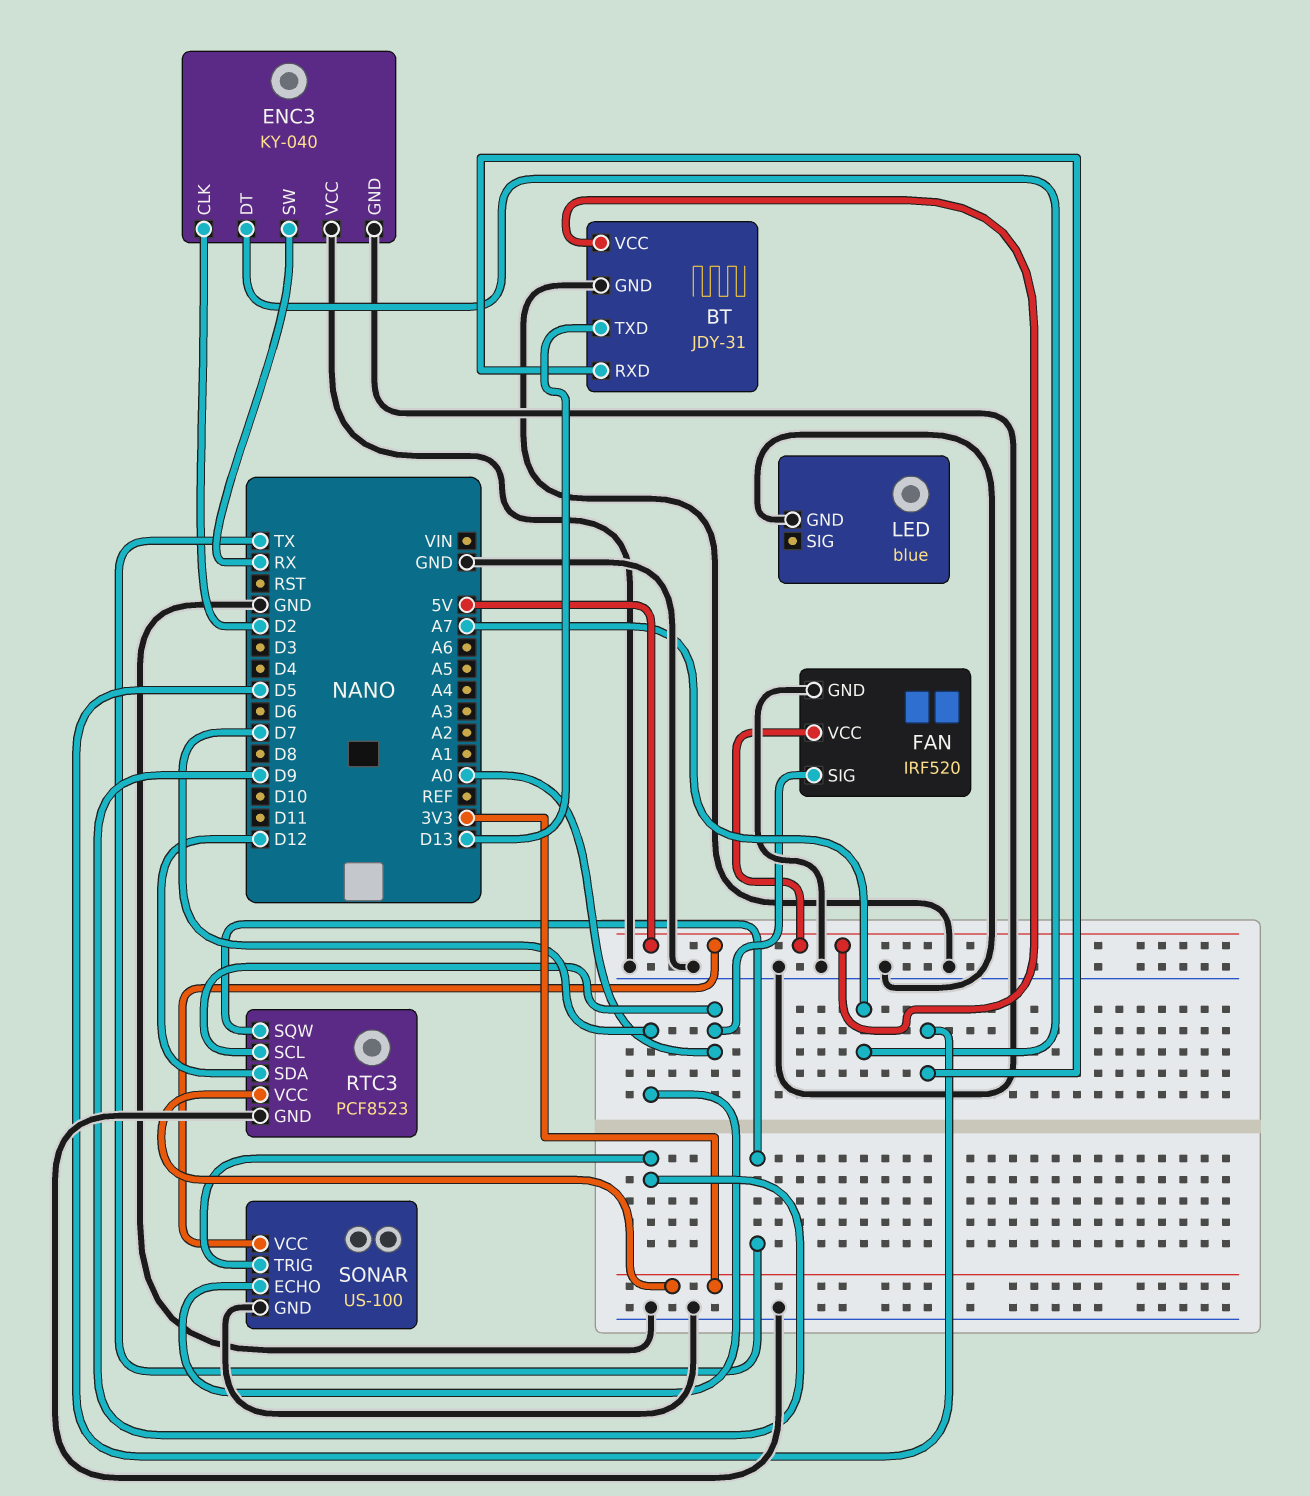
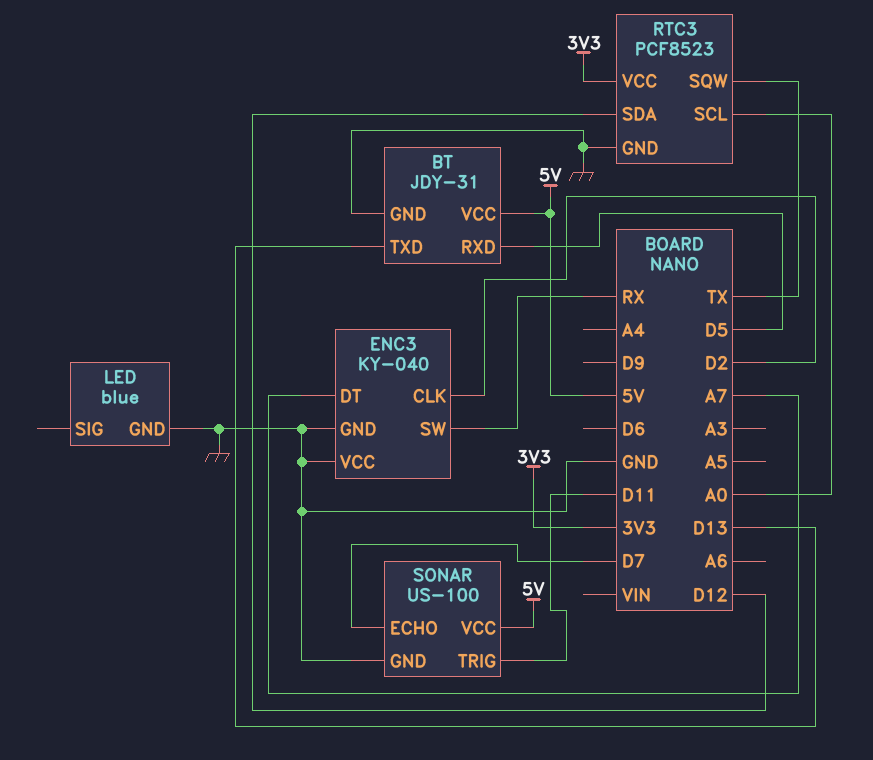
FAN: IRF520 -> none
FAN pin GND: GND -> none
FAN pin SIG: A0 -> none
FAN pin VCC: 5V -> none
SONAR pin TRIG: D9 -> D11

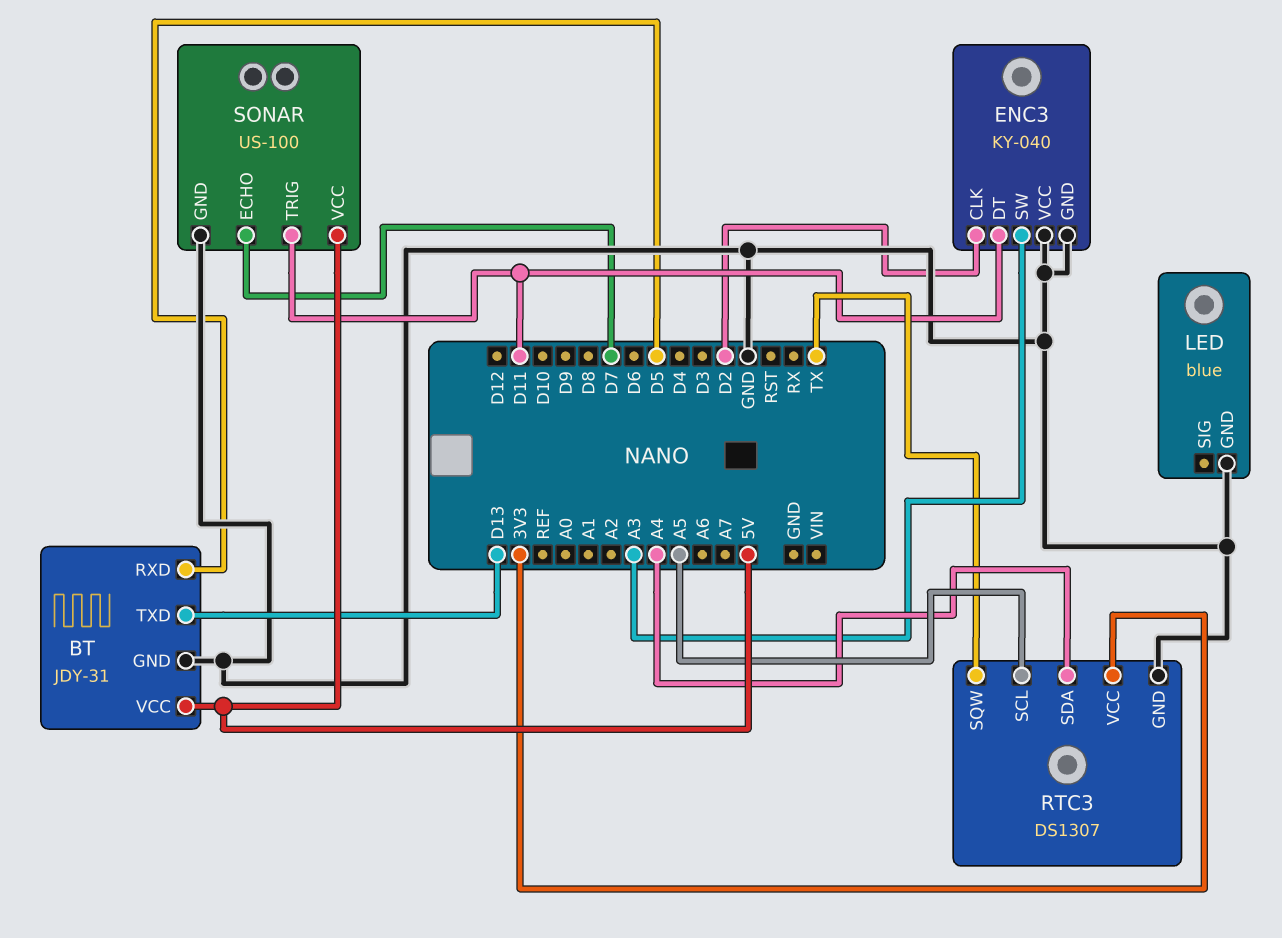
ENC3 pin DT: A7 -> D11
ENC3 pin SW: RX -> A3
RTC3: PCF8523 -> DS1307
RTC3 pin SCL: A0 -> A5
RTC3 pin SDA: D12 -> A4

